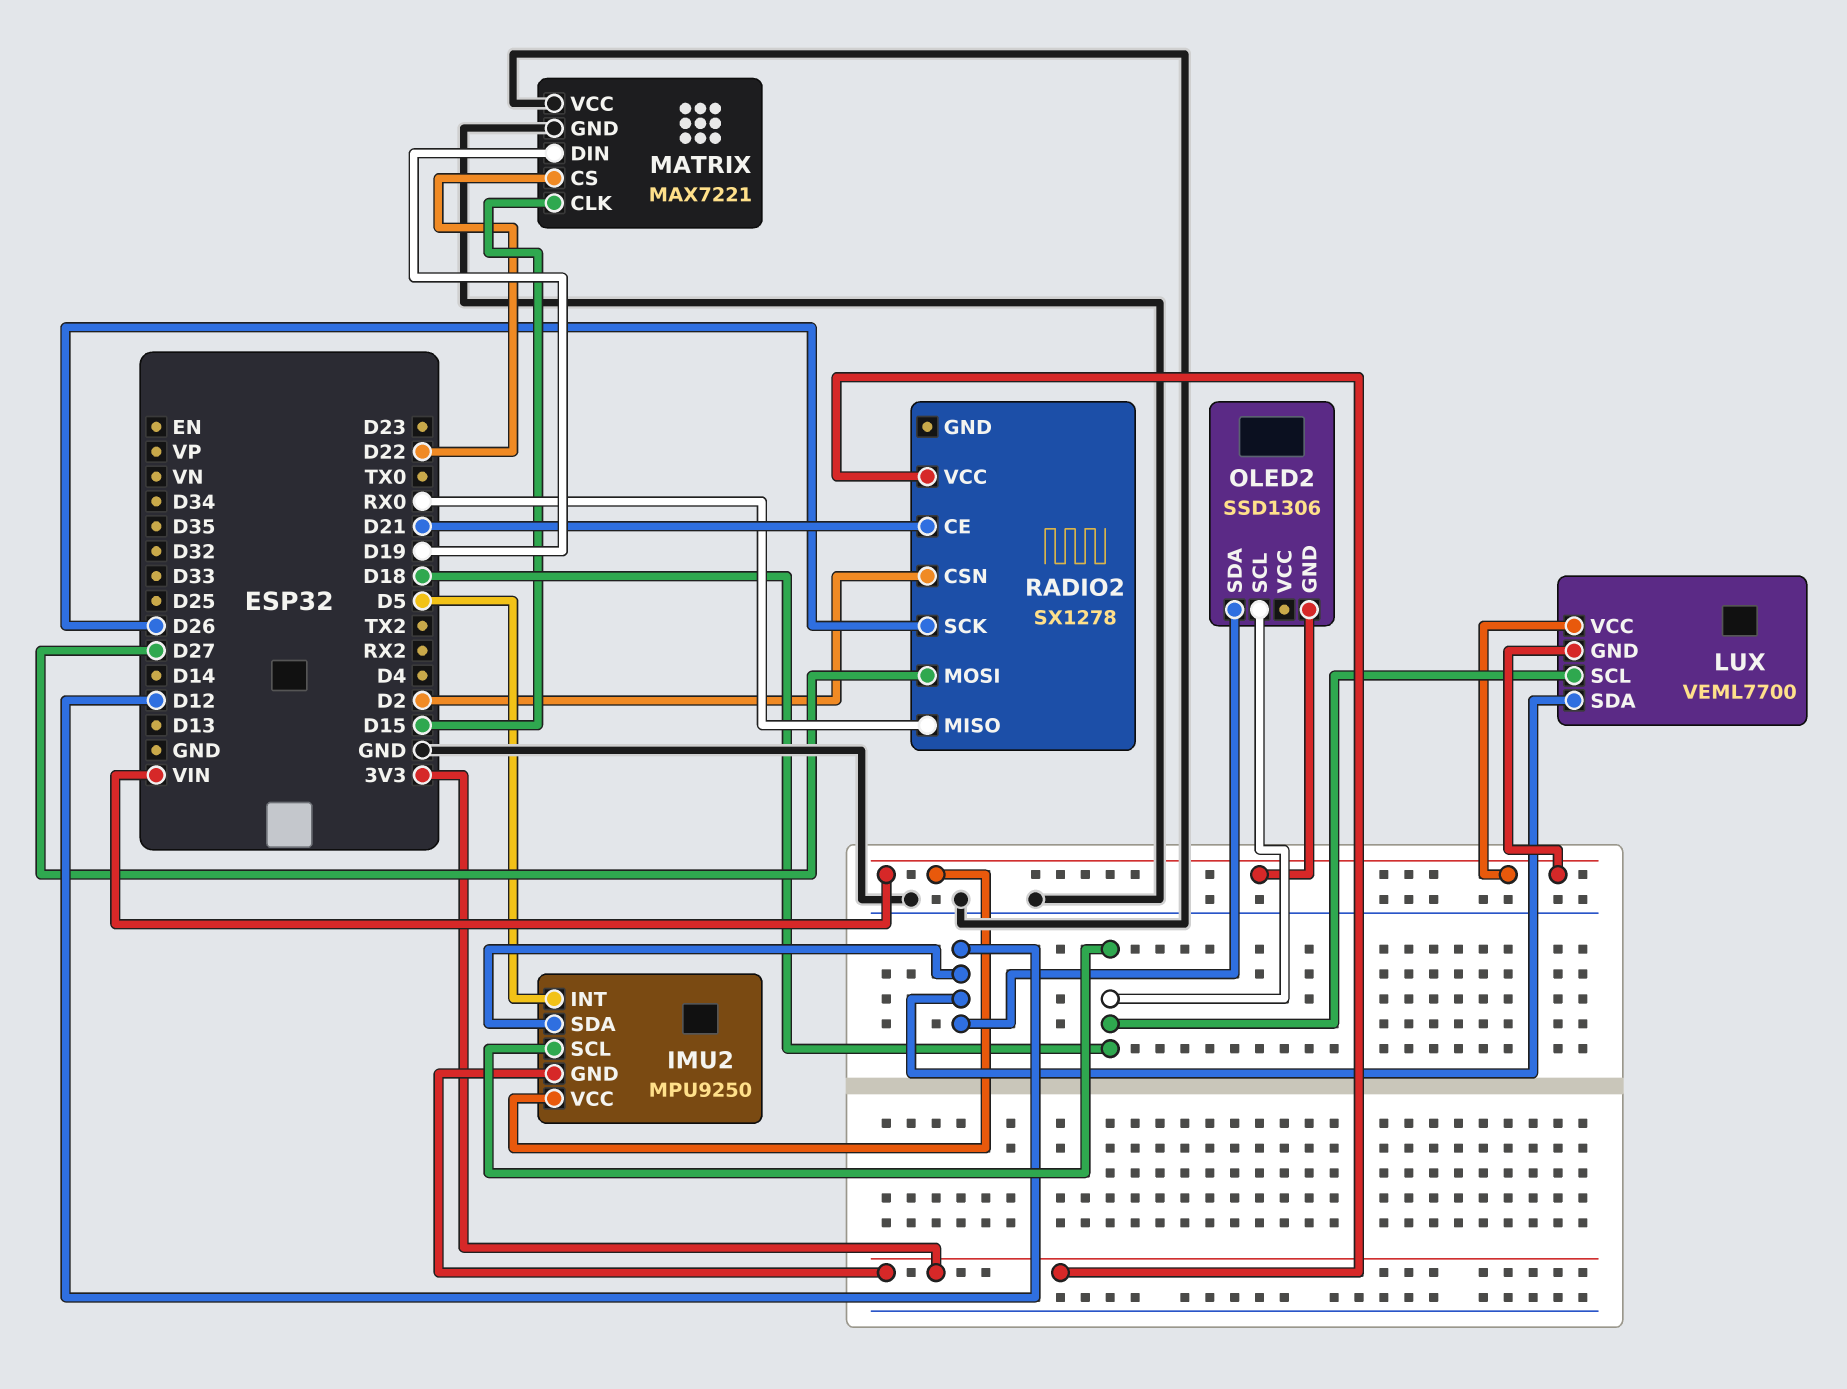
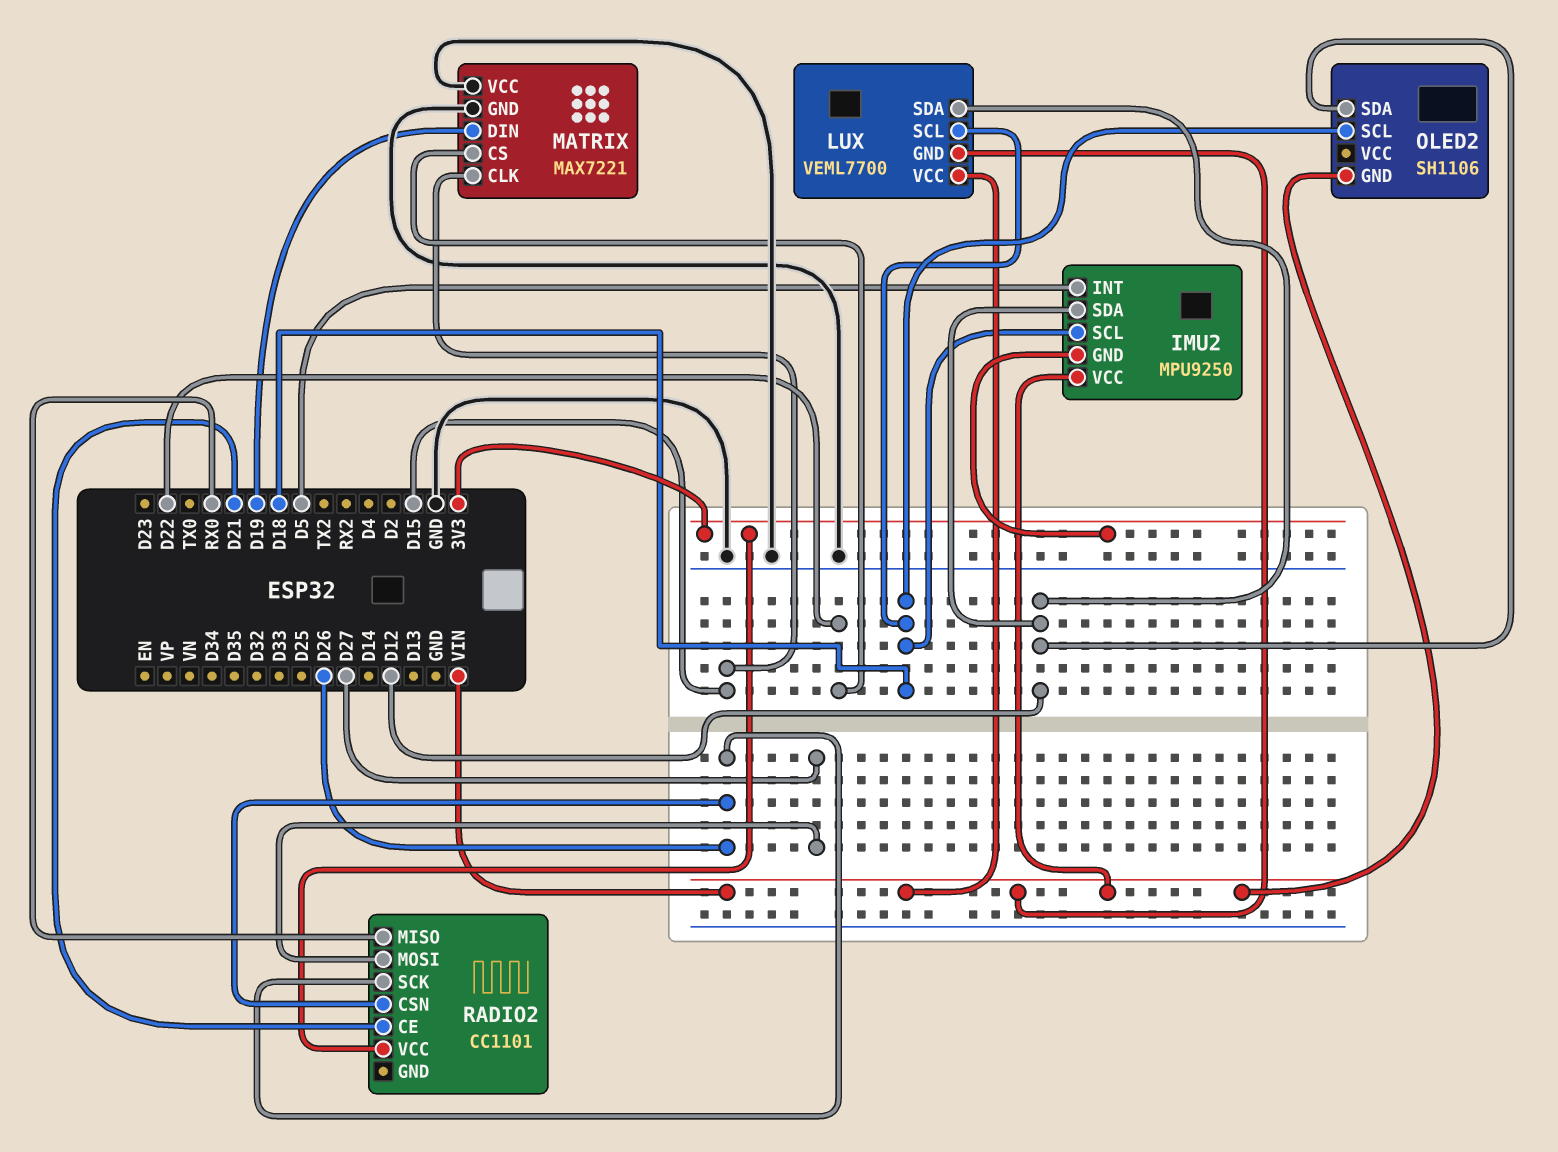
OLED2: SSD1306 -> SH1106
RADIO2: SX1278 -> CC1101
RADIO2 pin CSN: D2 -> D26

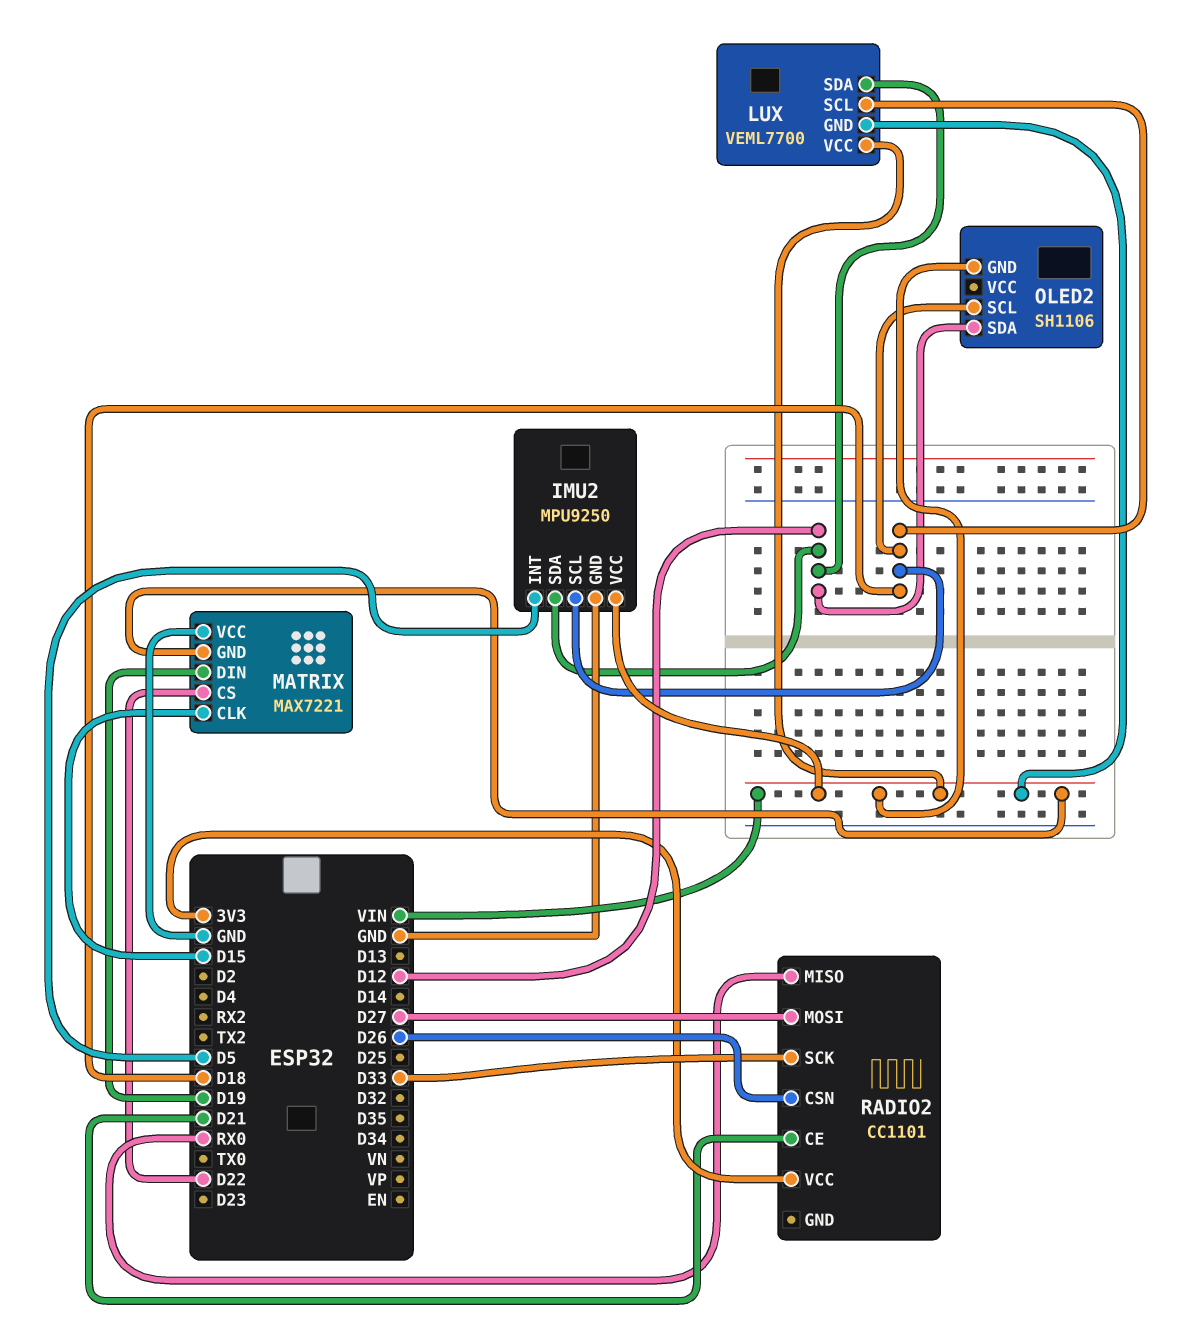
IMU2 pin GND: 3V3 -> GND
MATRIX pin GND: GND -> VIN
RADIO2 pin SCK: D26 -> D33

